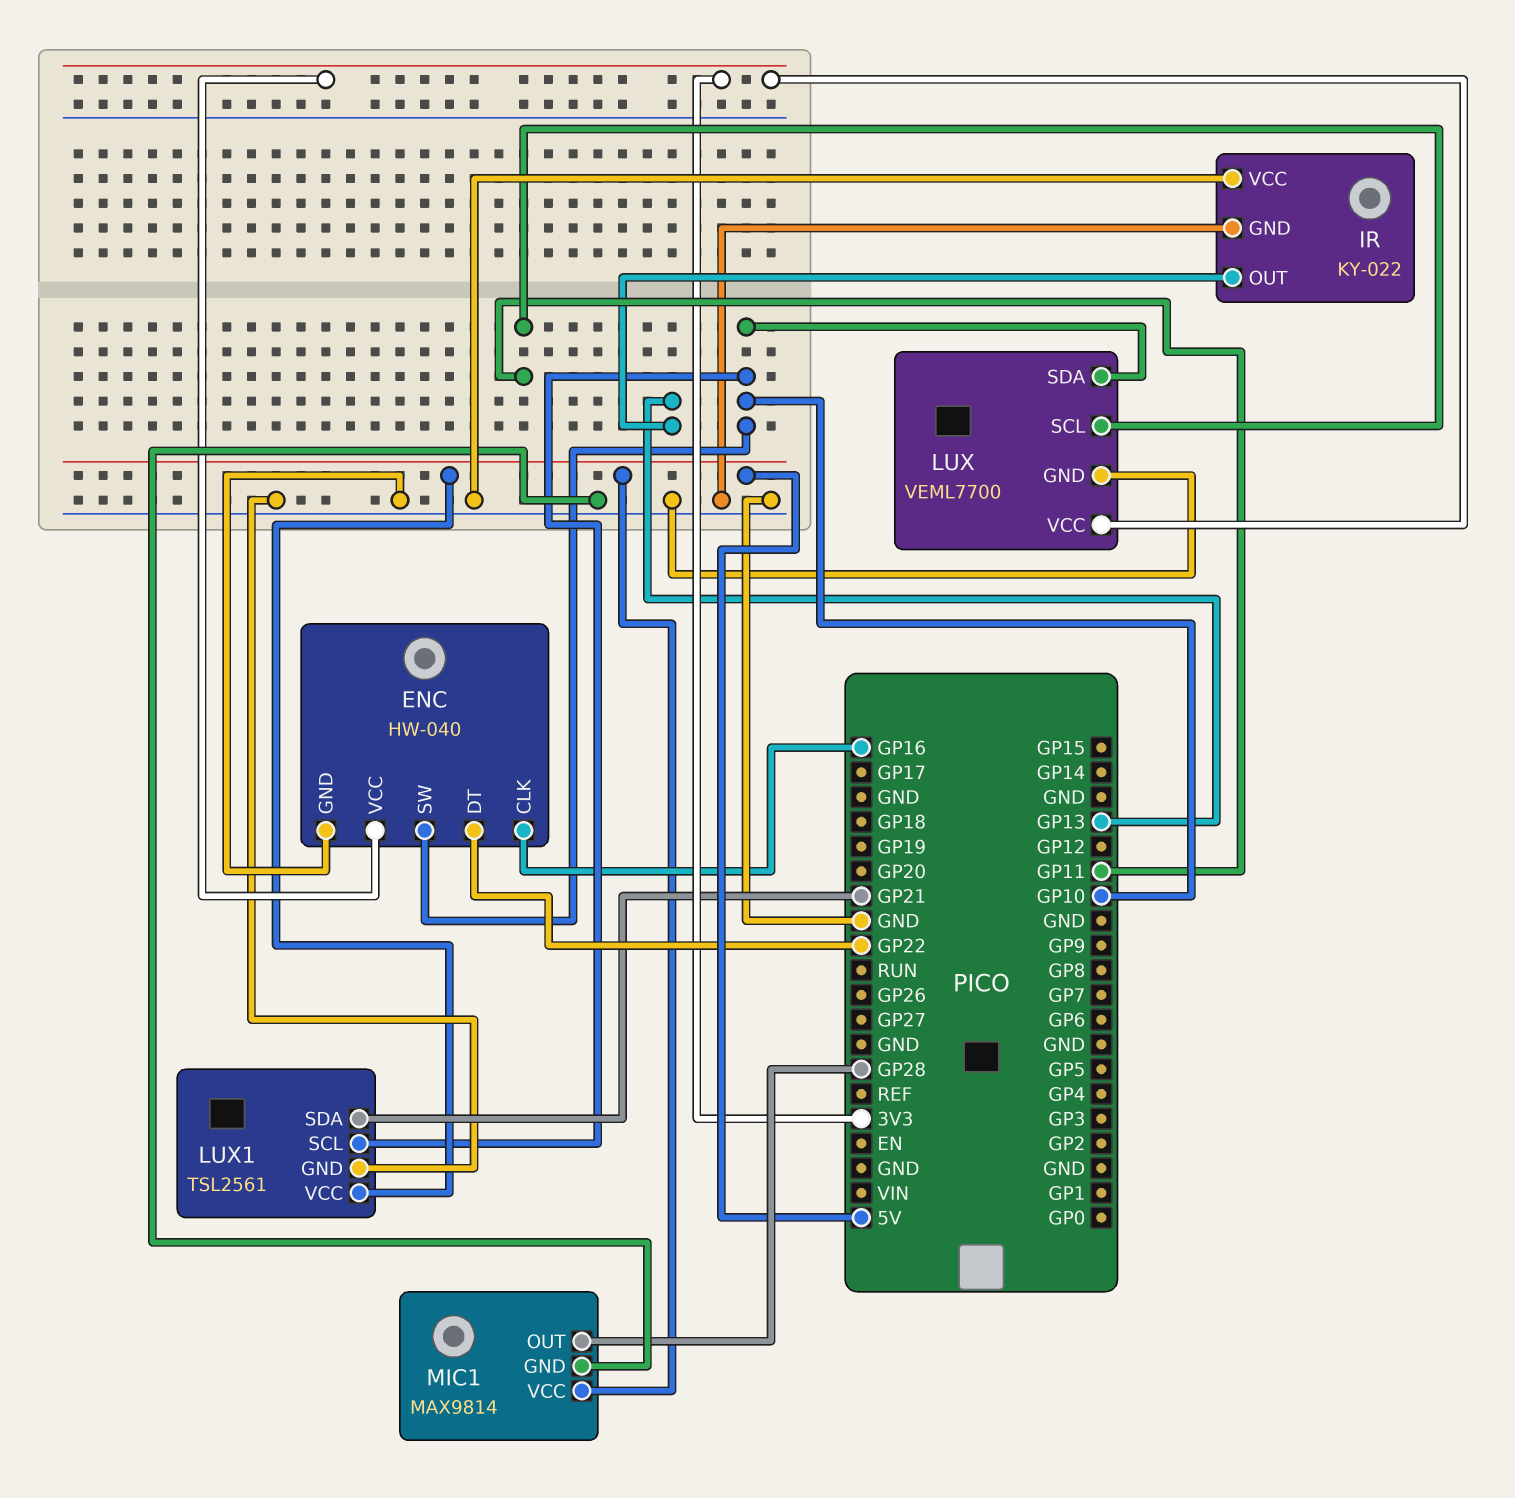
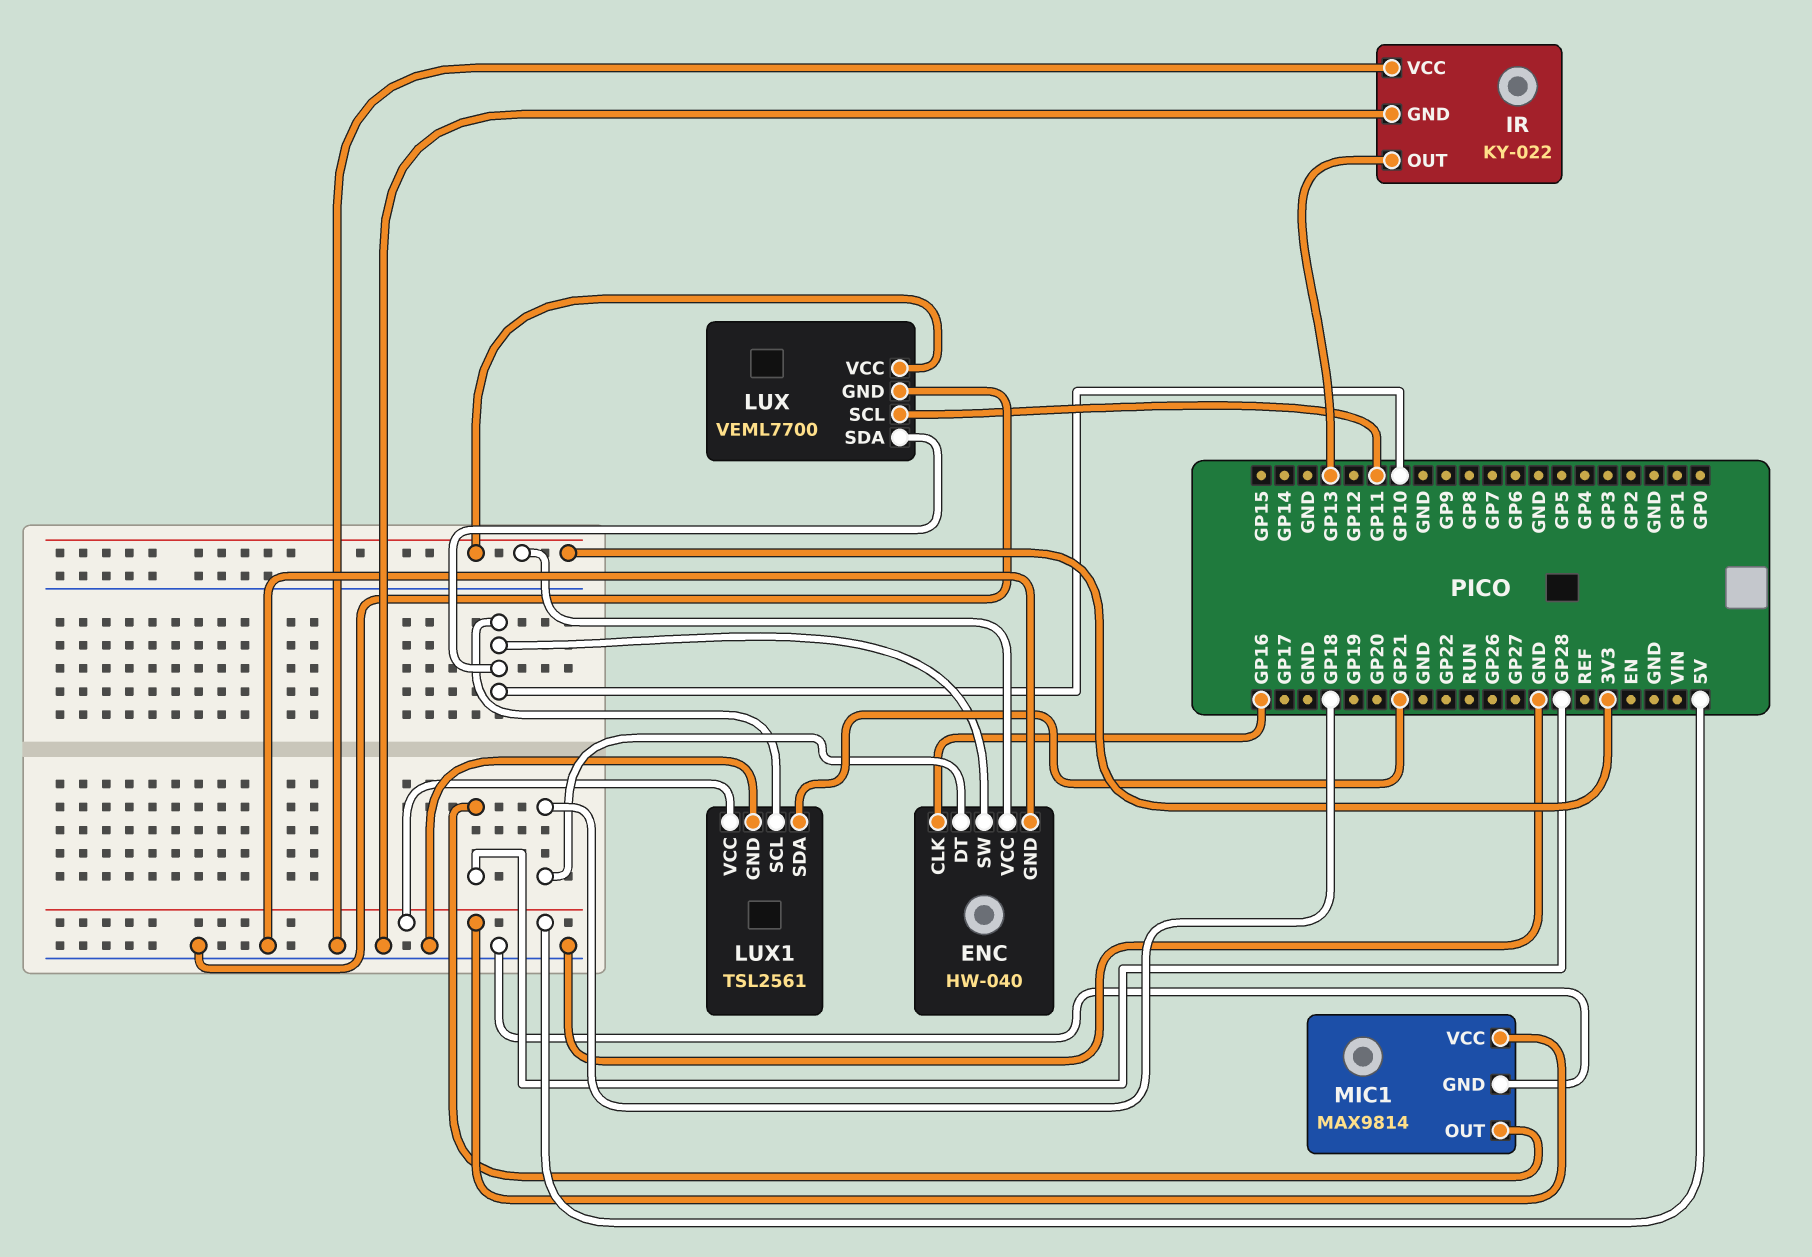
ENC pin DT: GP22 -> GP18

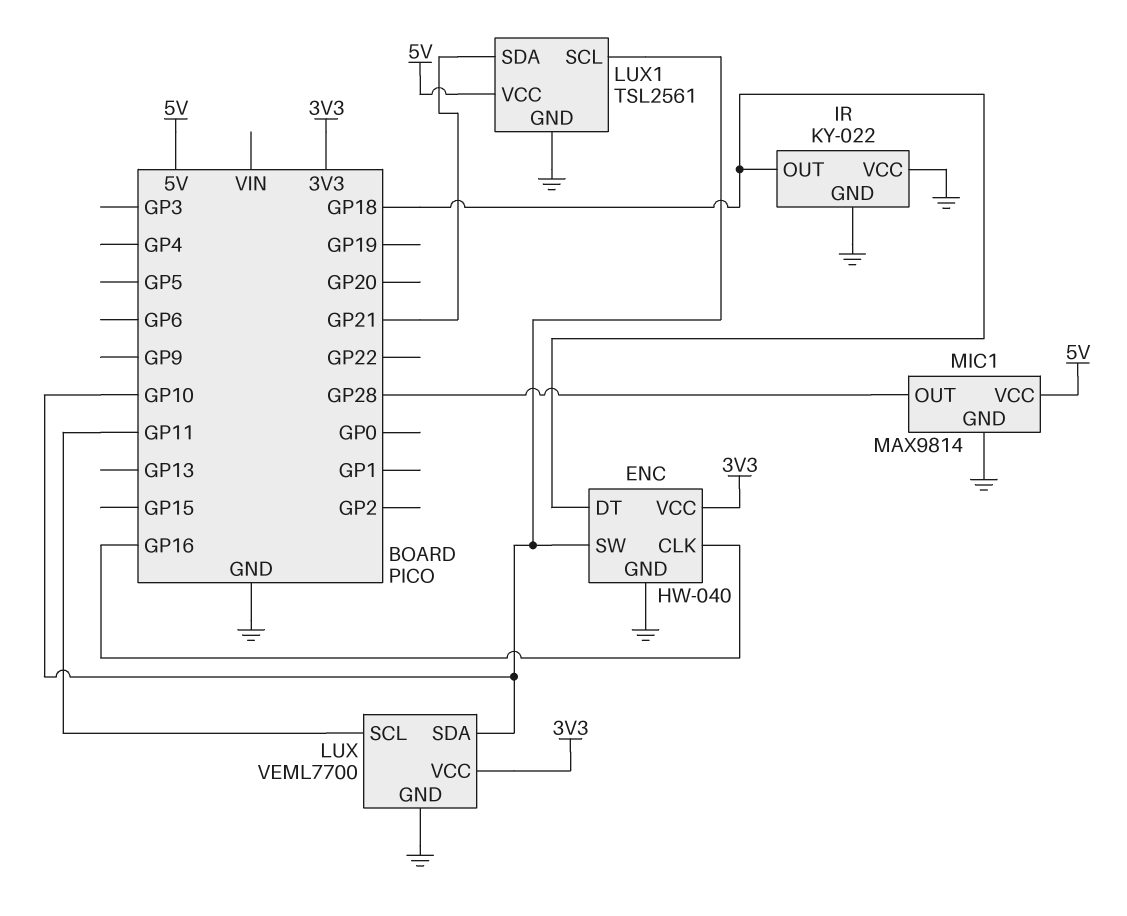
IR pin OUT: GP13 -> GP18

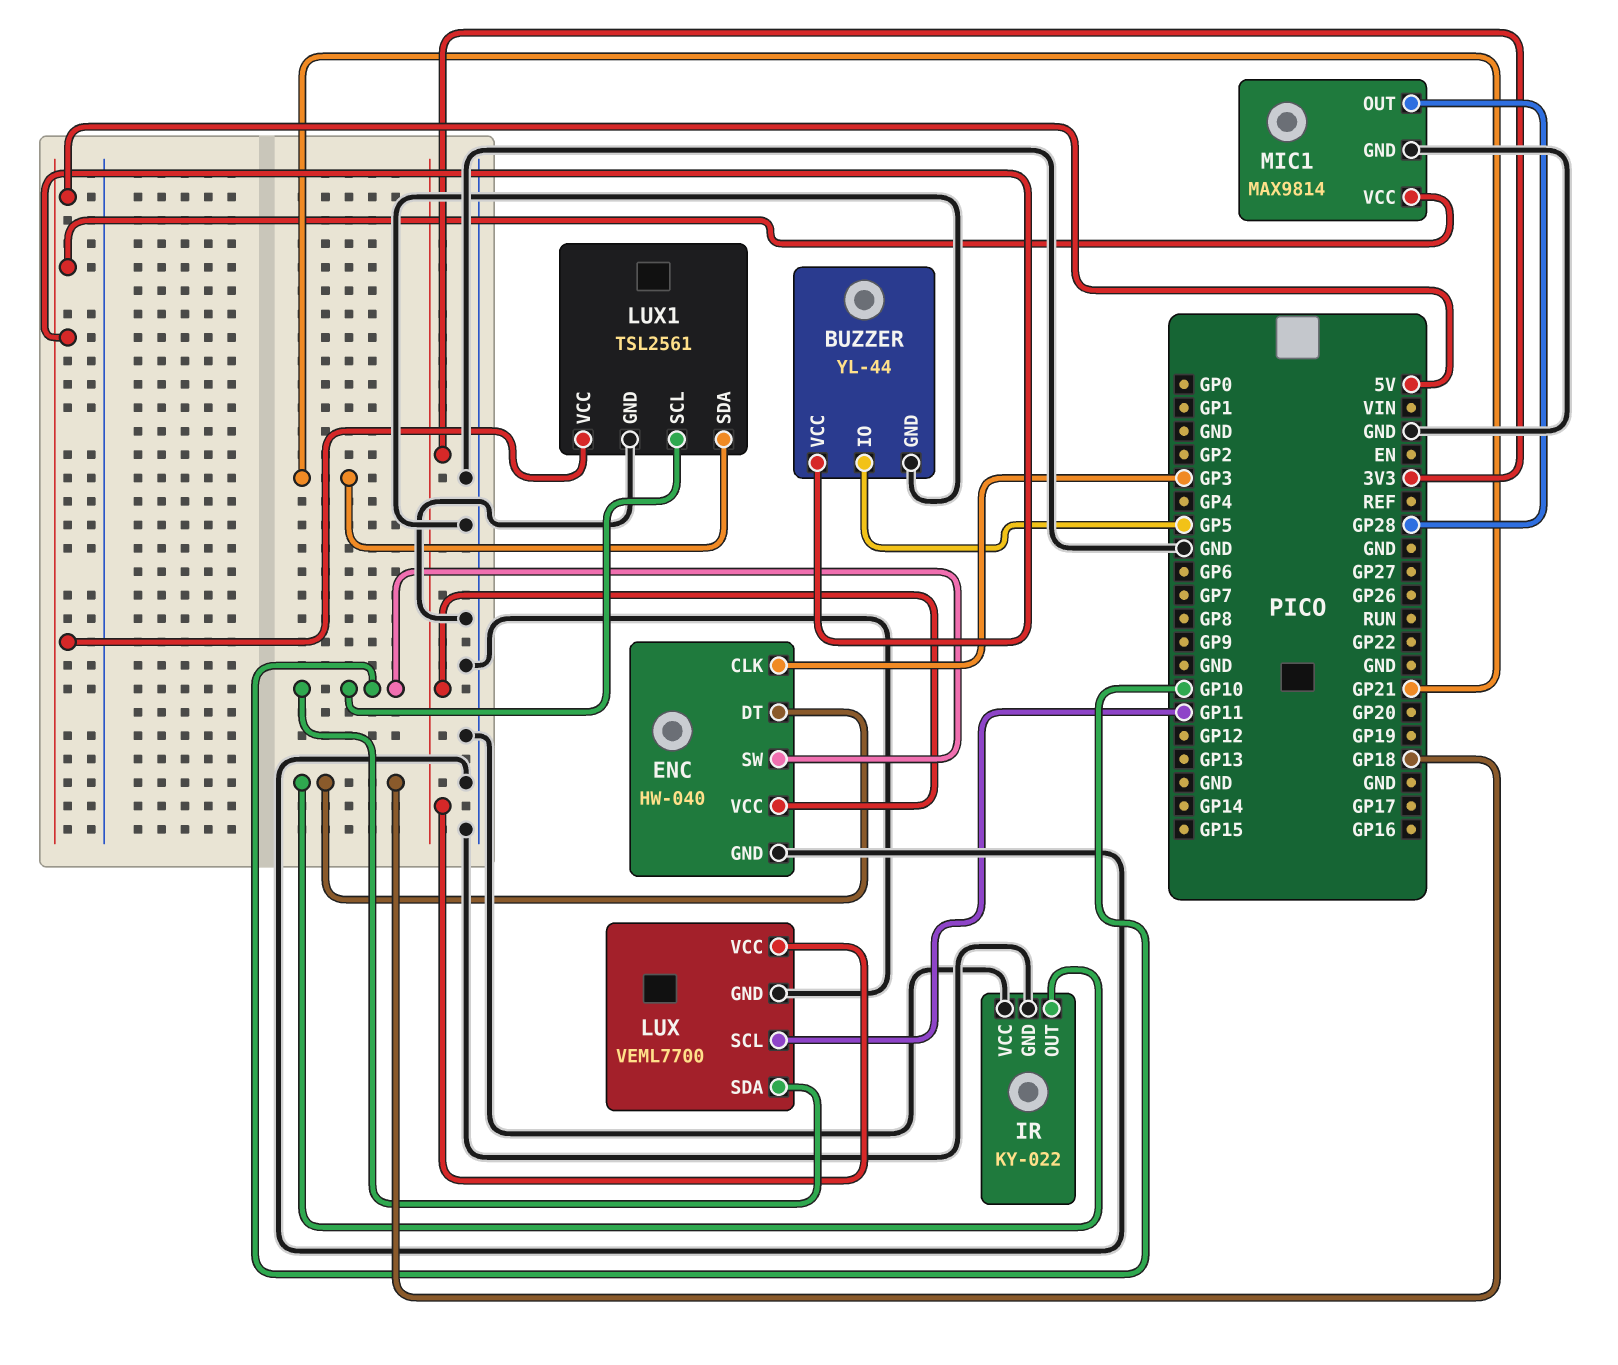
BUZZER: none -> YL-44
BUZZER pin GND: none -> GND
BUZZER pin IO: none -> GP5
BUZZER pin VCC: none -> 5V
ENC pin CLK: GP16 -> GP3

